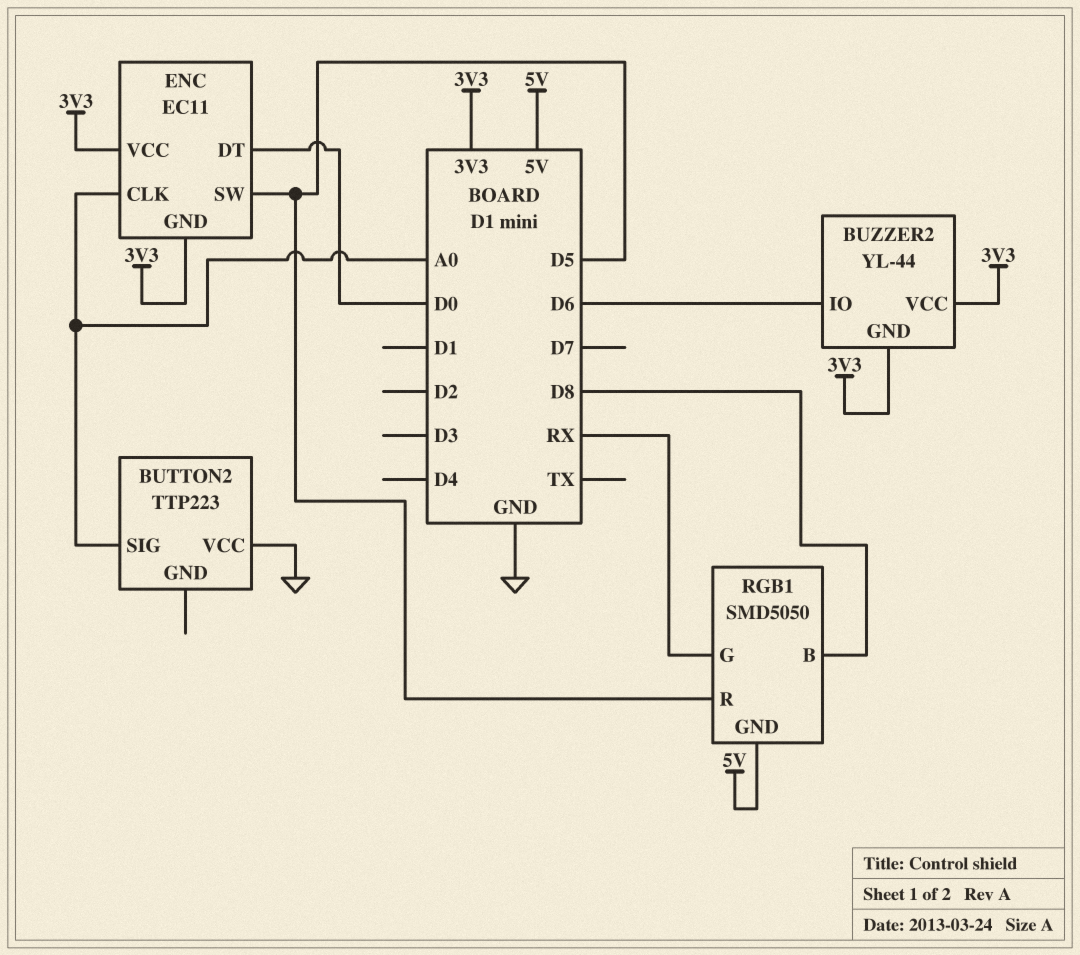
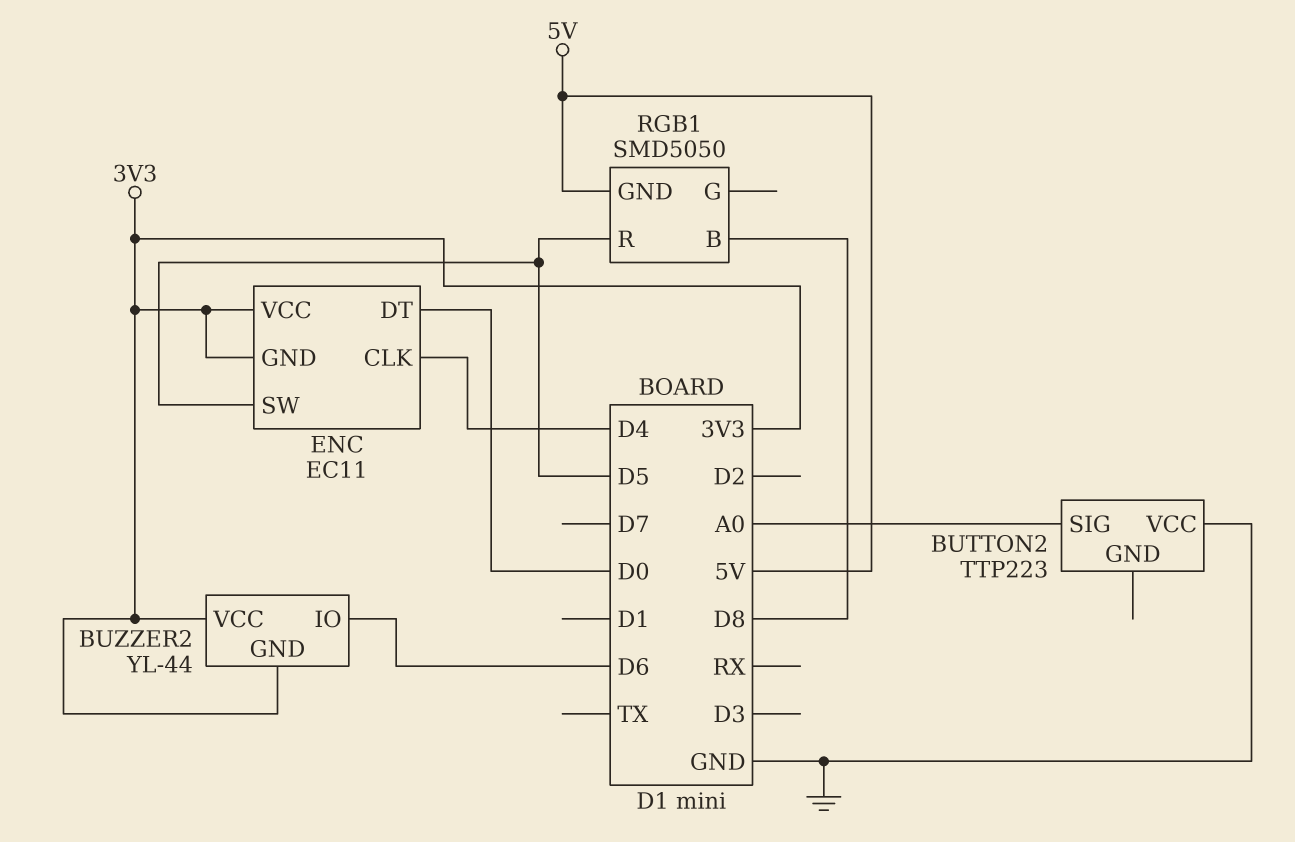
ENC pin CLK: A0 -> D4
RGB1 pin G: RX -> none

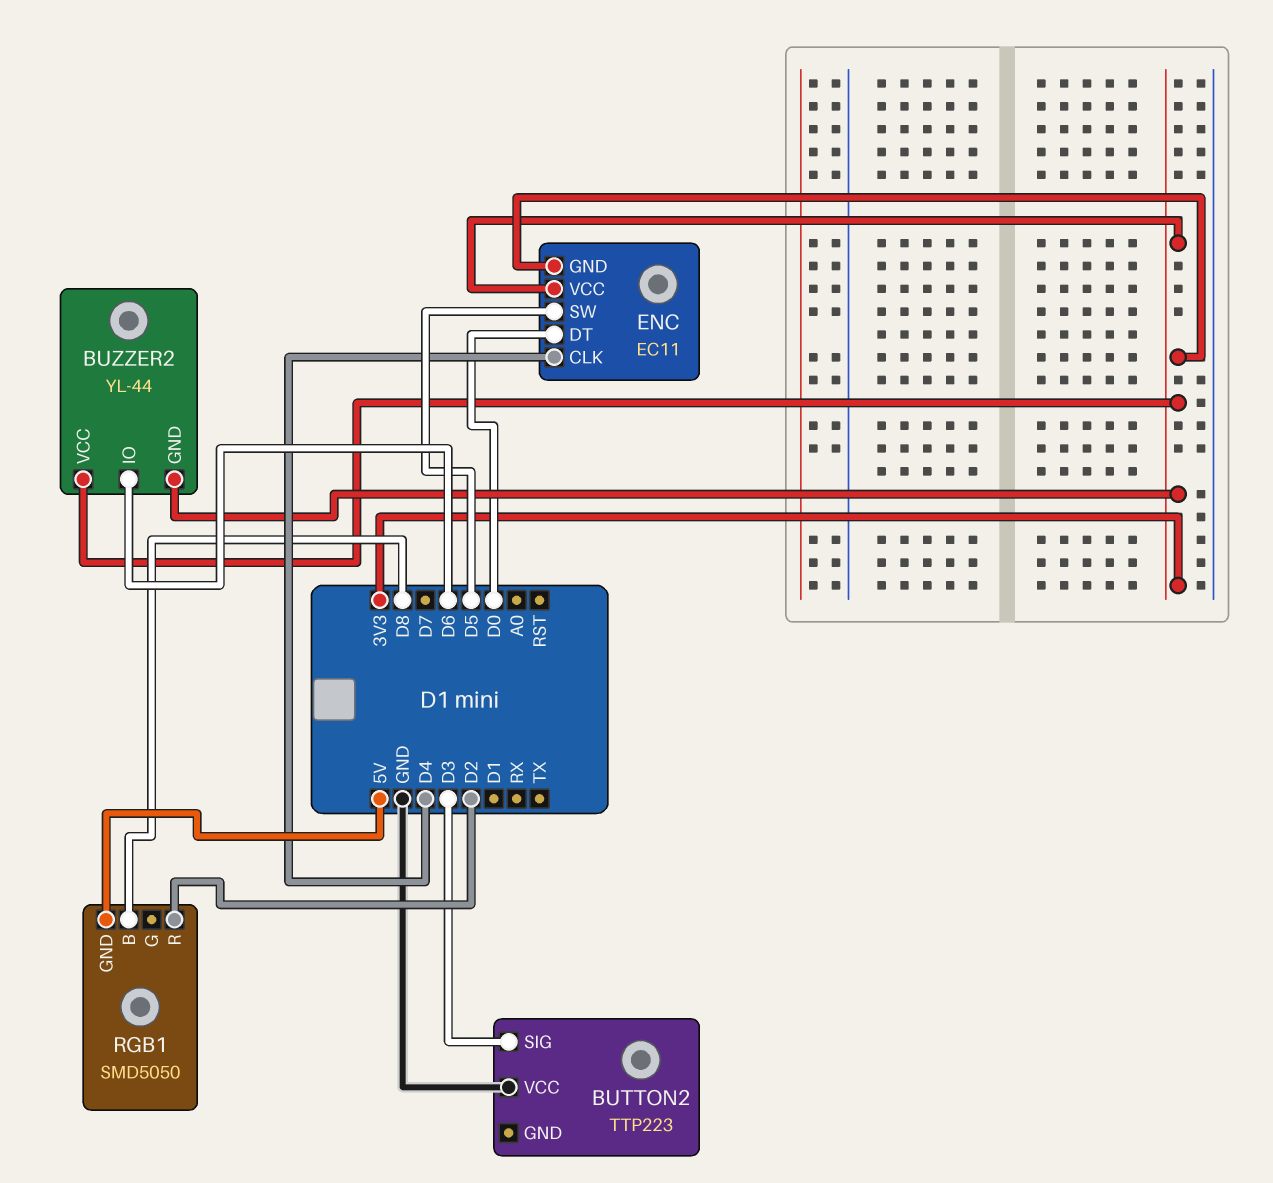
BUTTON2 pin SIG: A0 -> D3
RGB1 pin R: D5 -> D2

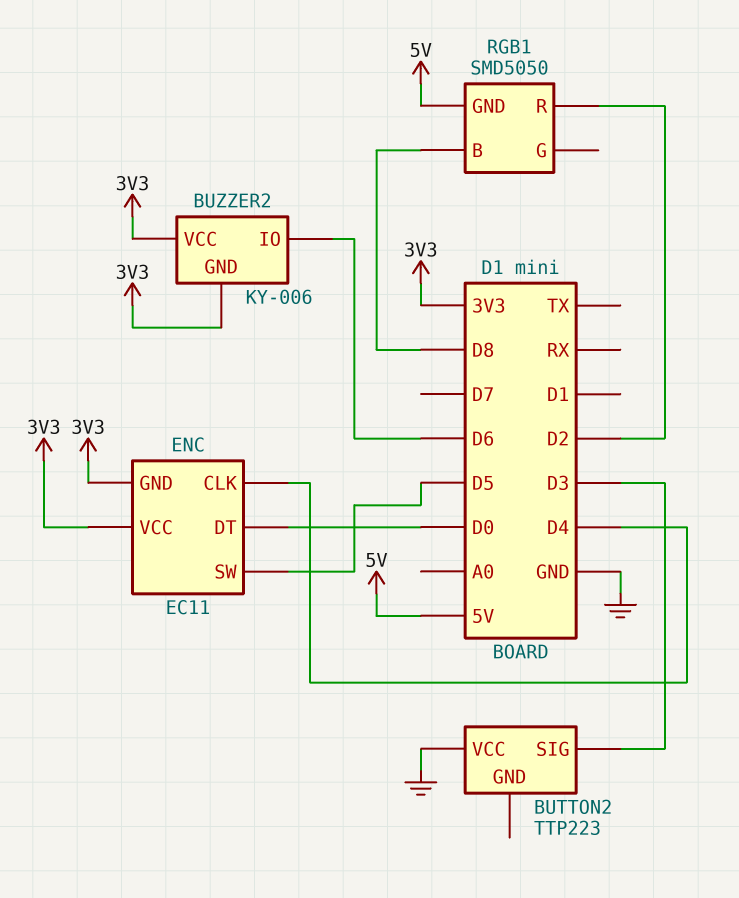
BUZZER2: YL-44 -> KY-006

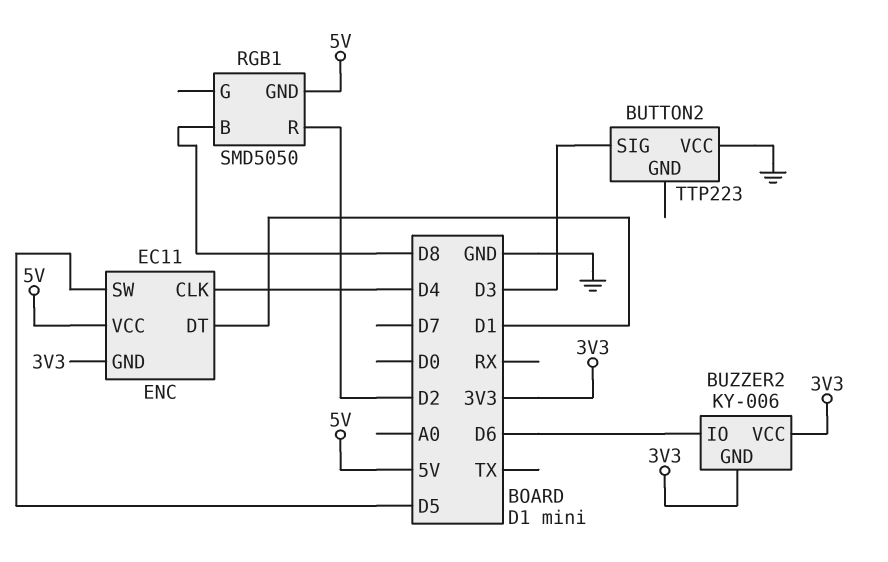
ENC pin DT: D0 -> D1
ENC pin VCC: 3V3 -> 5V

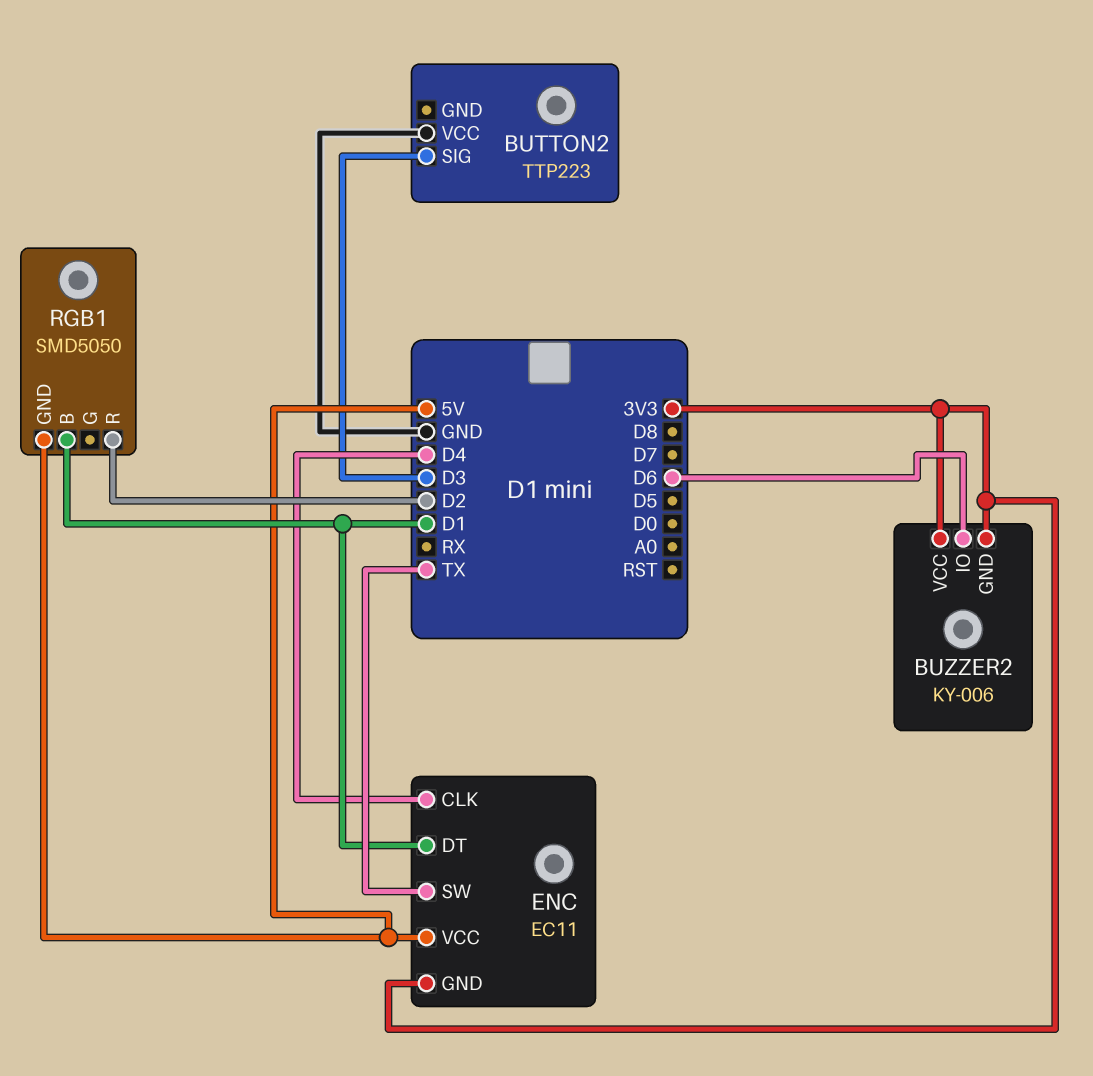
ENC pin SW: D5 -> TX
RGB1 pin B: D8 -> D1

